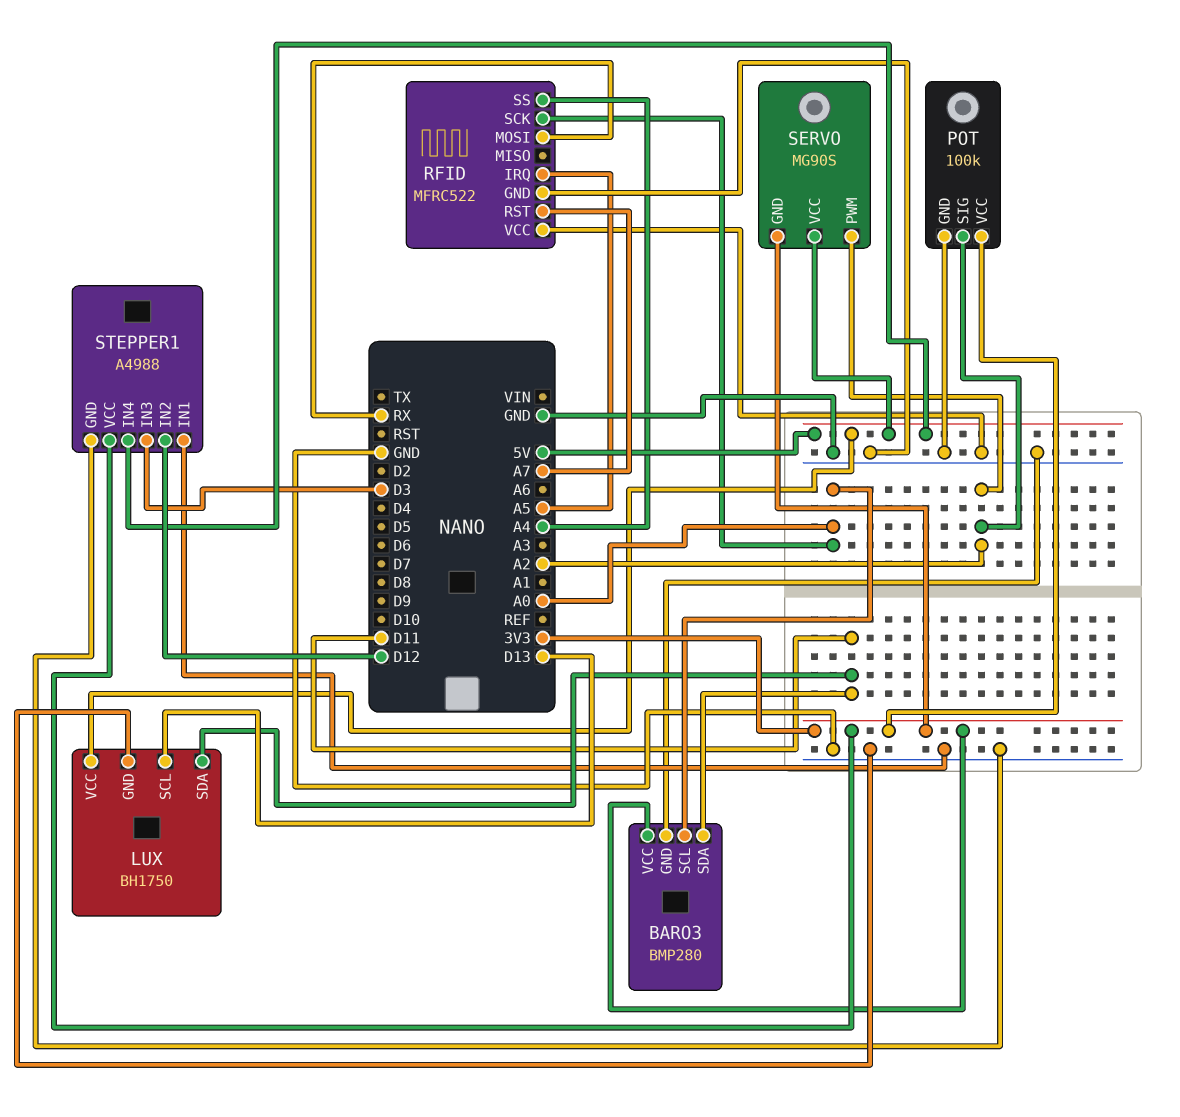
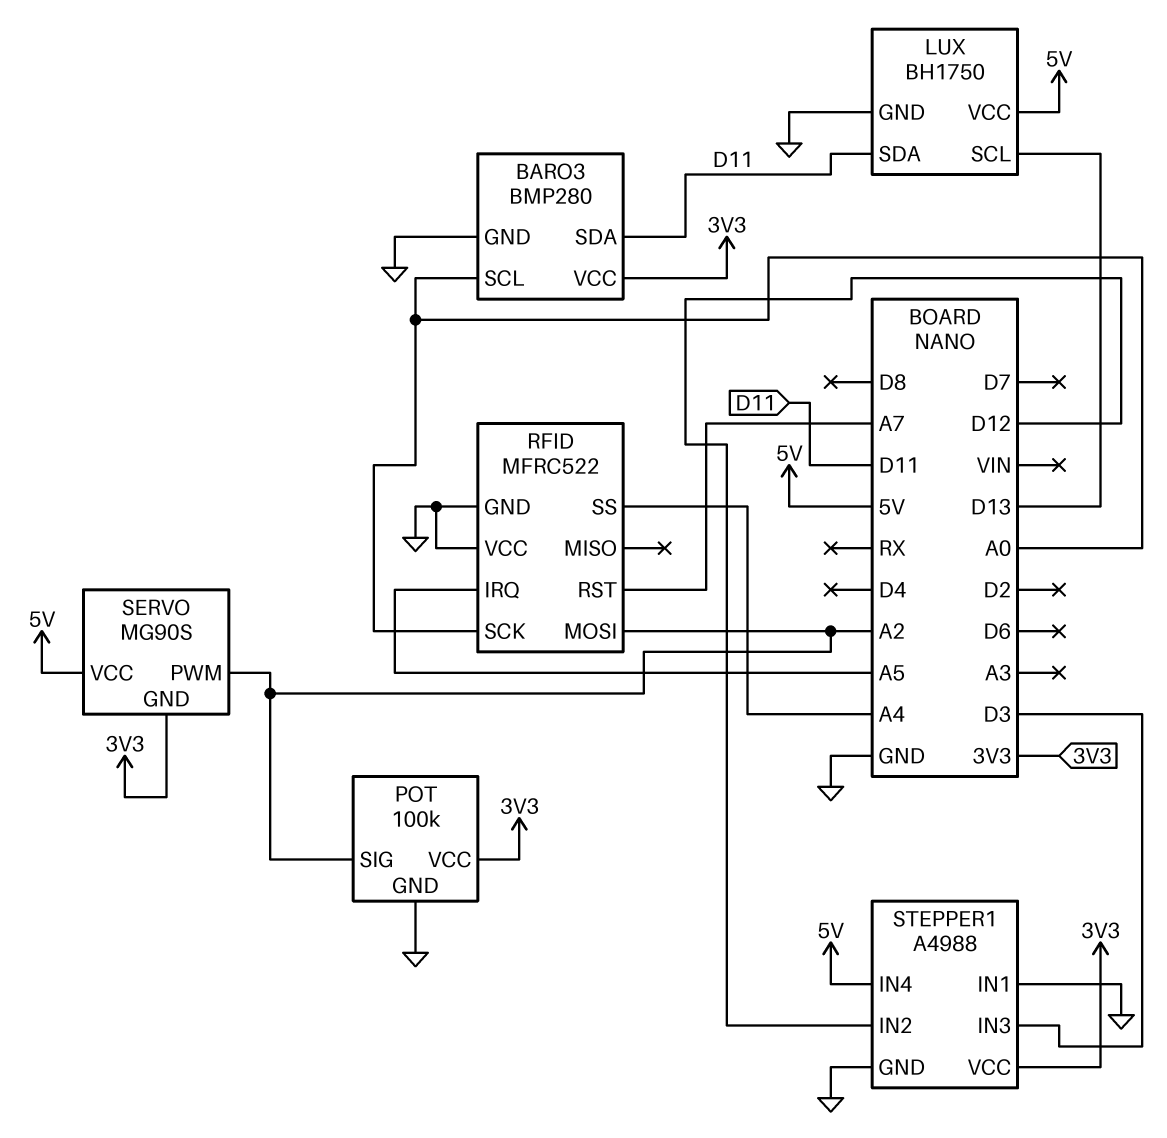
RFID pin MOSI: RX -> A2

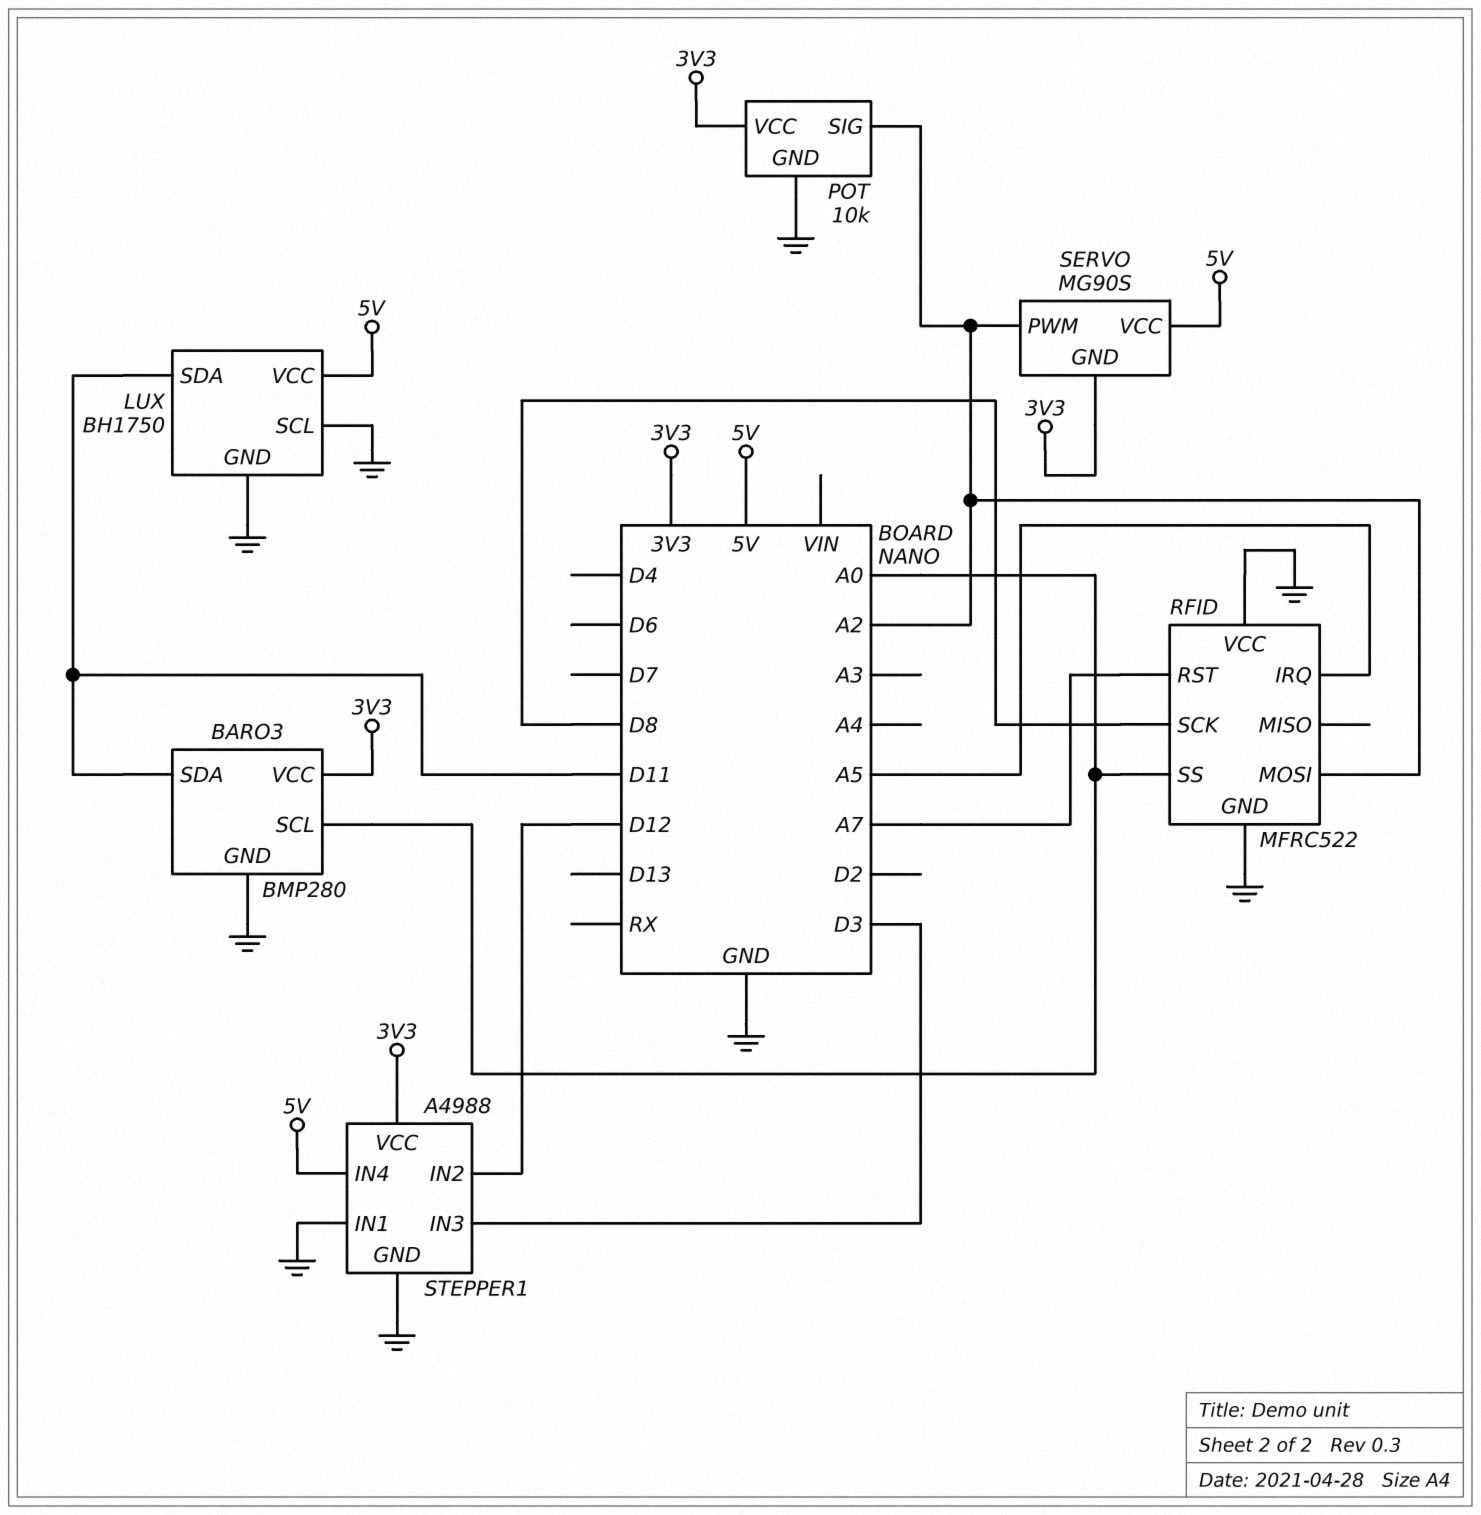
LUX pin SCL: D13 -> GND
POT: 100k -> 10k
RFID pin SCK: A0 -> D8
RFID pin SS: A4 -> A0

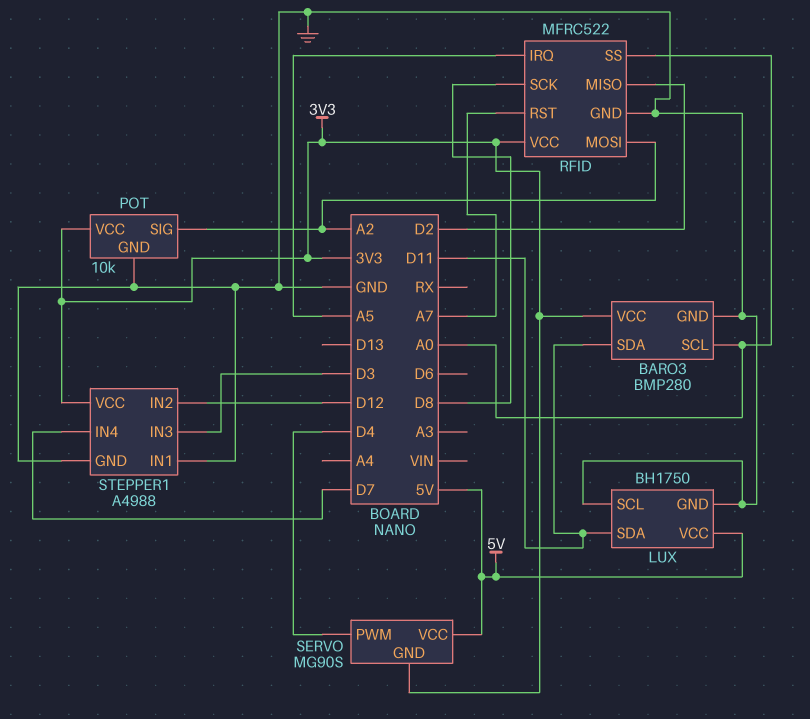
RFID pin MISO: none -> D2
RFID pin VCC: GND -> 3V3
SERVO pin PWM: A2 -> D4
STEPPER1 pin IN4: 5V -> D7

